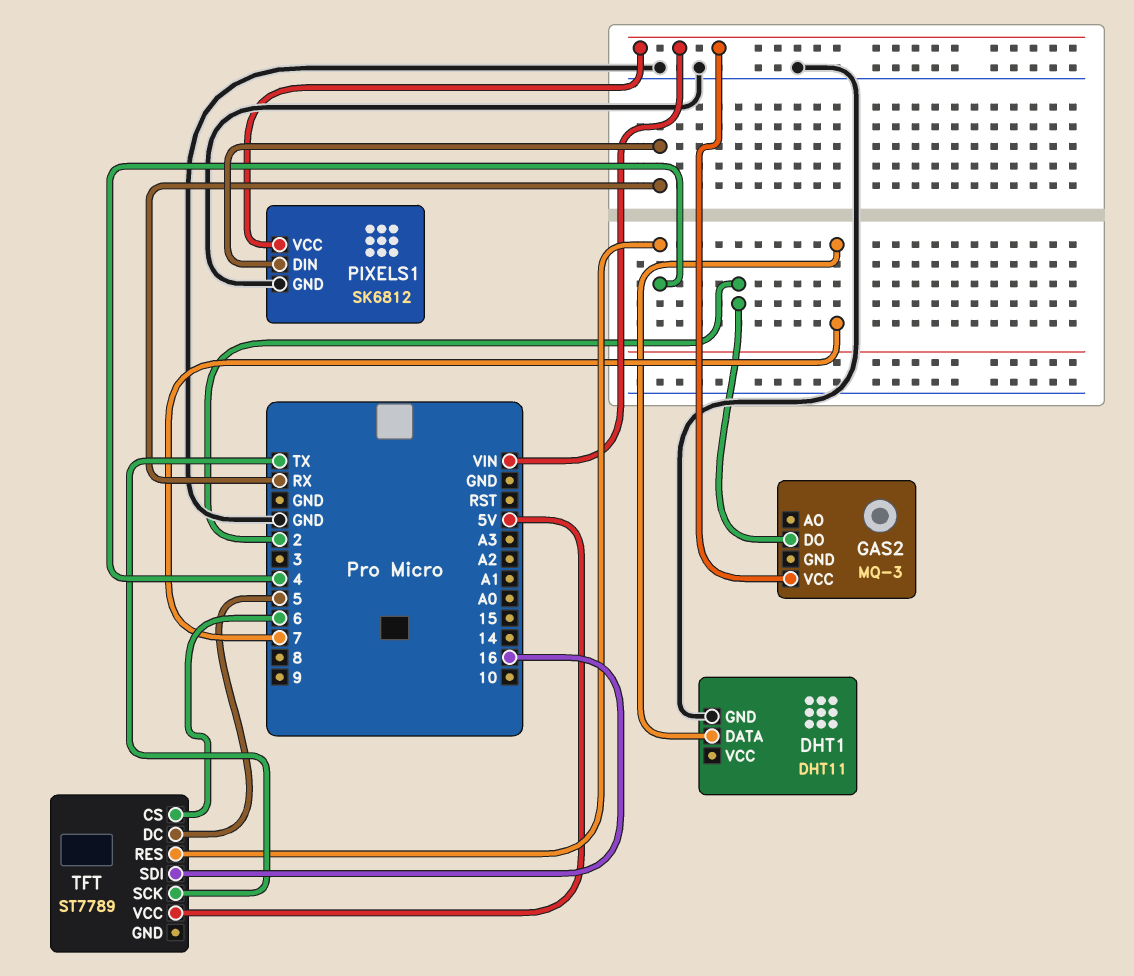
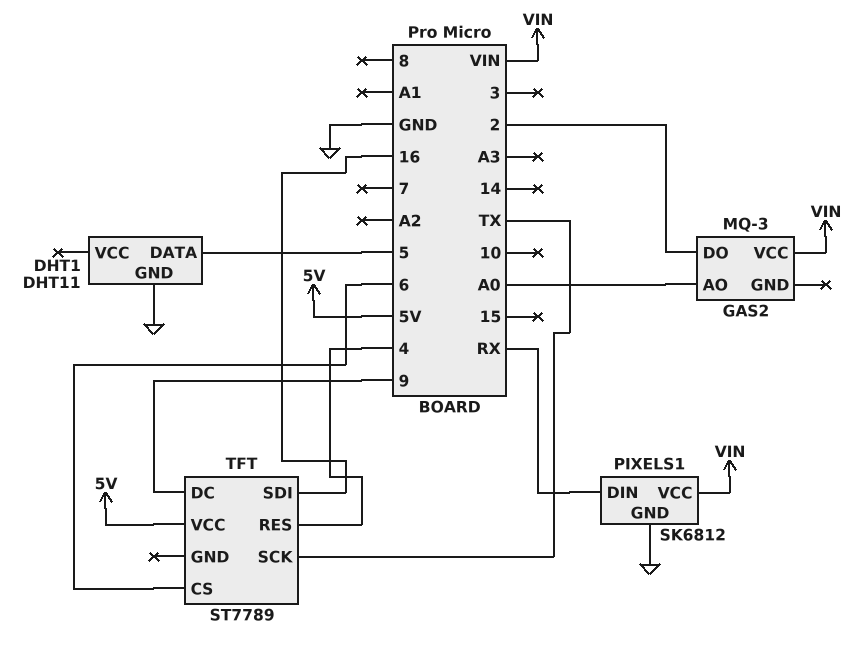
DHT1 pin DATA: 7 -> 5
GAS2 pin AO: none -> A0
TFT pin DC: 5 -> 9

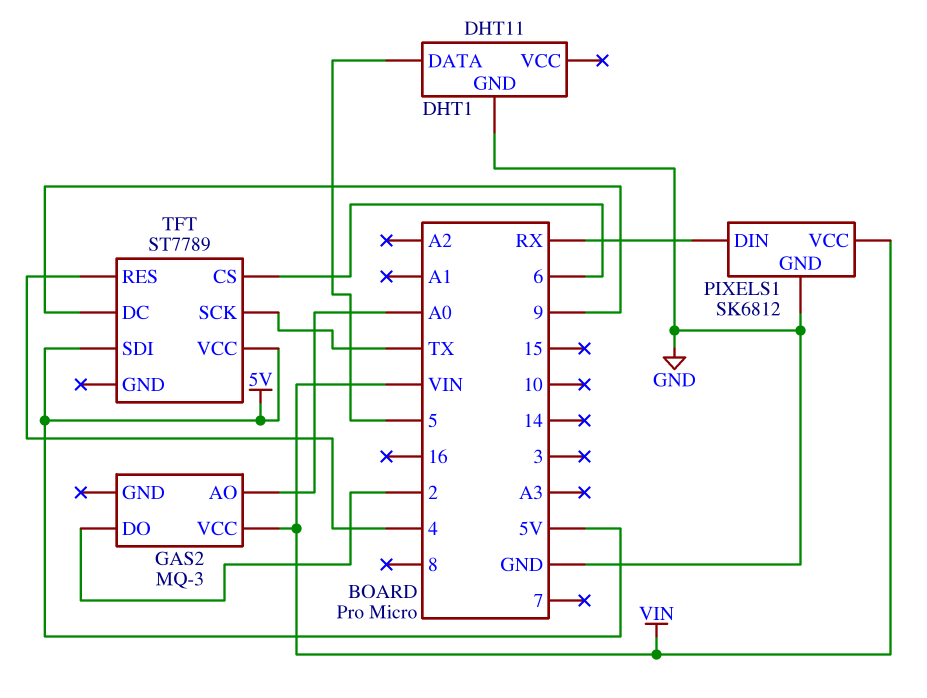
TFT pin SDI: 16 -> 5V

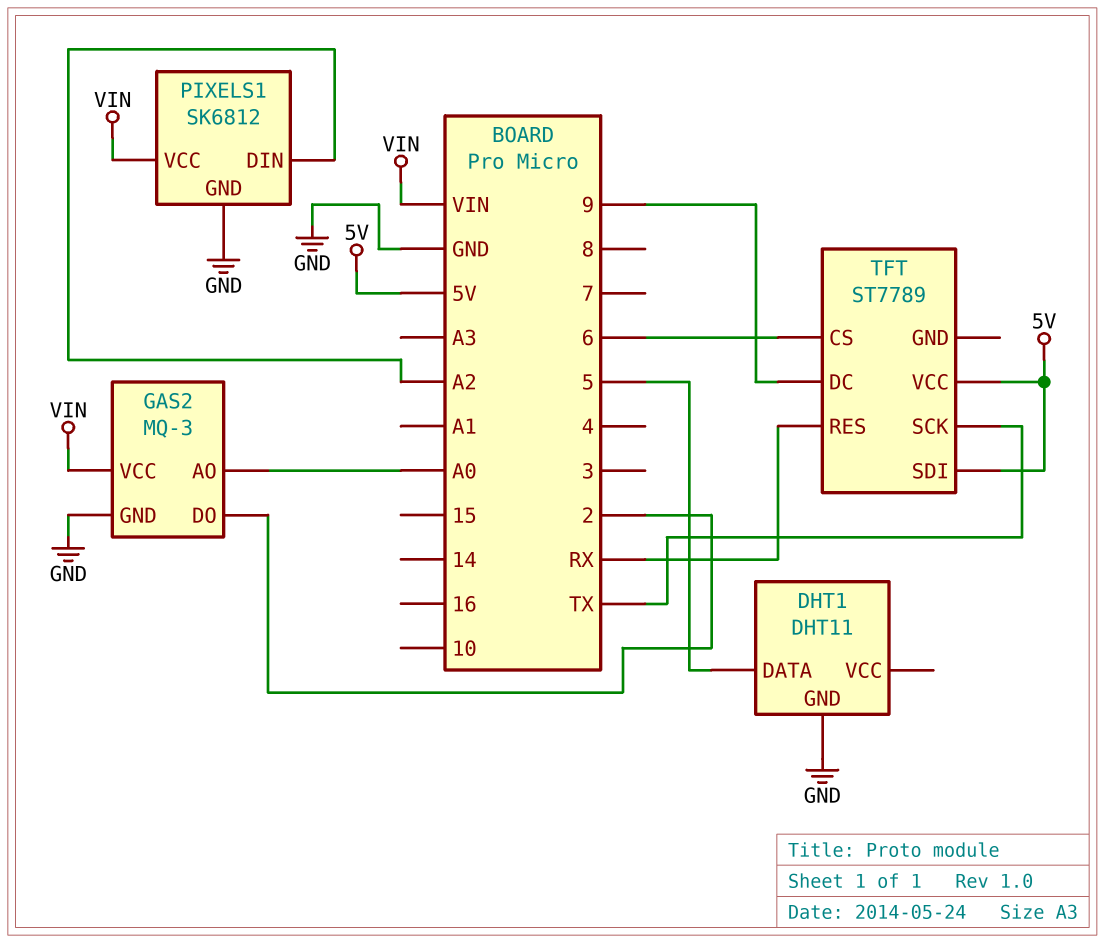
GAS2 pin GND: none -> GND
PIXELS1 pin DIN: RX -> A2
TFT pin RES: 4 -> RX

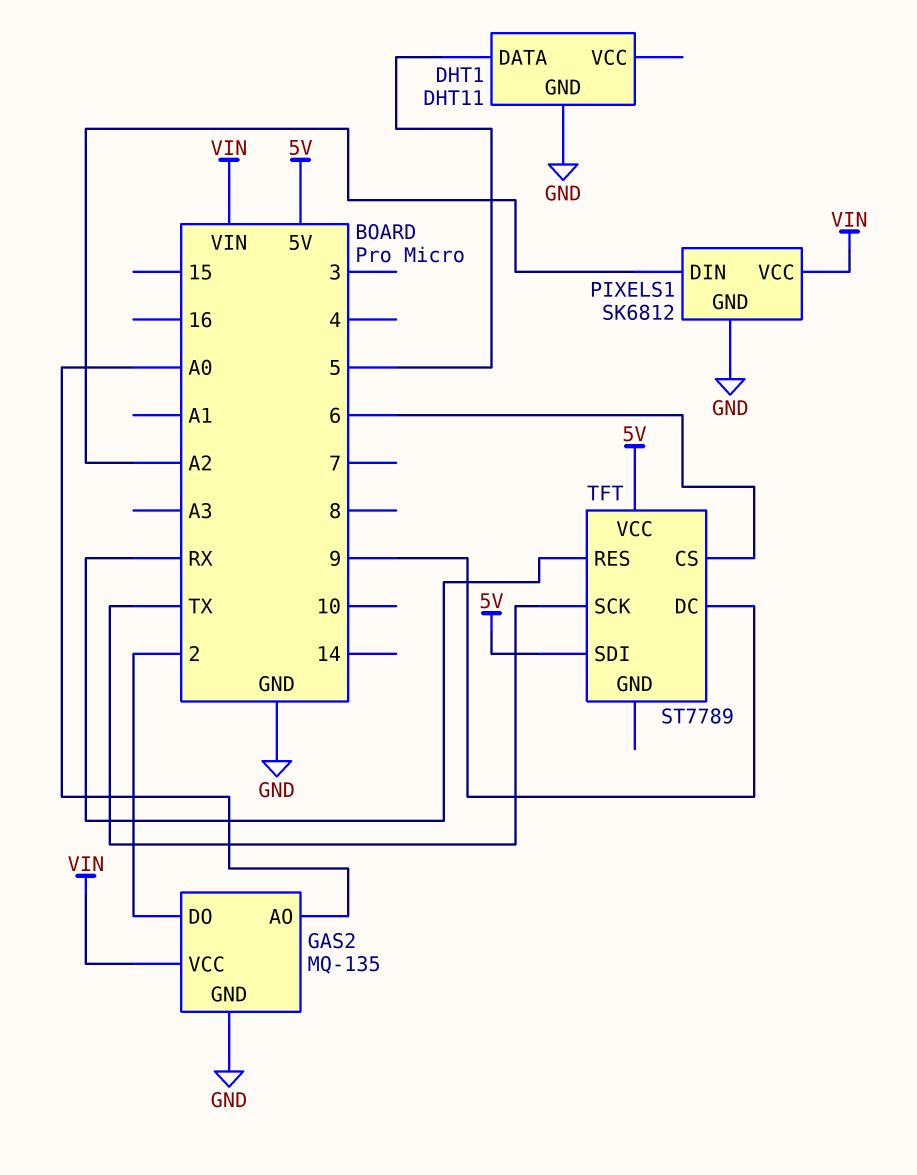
GAS2: MQ-3 -> MQ-135

